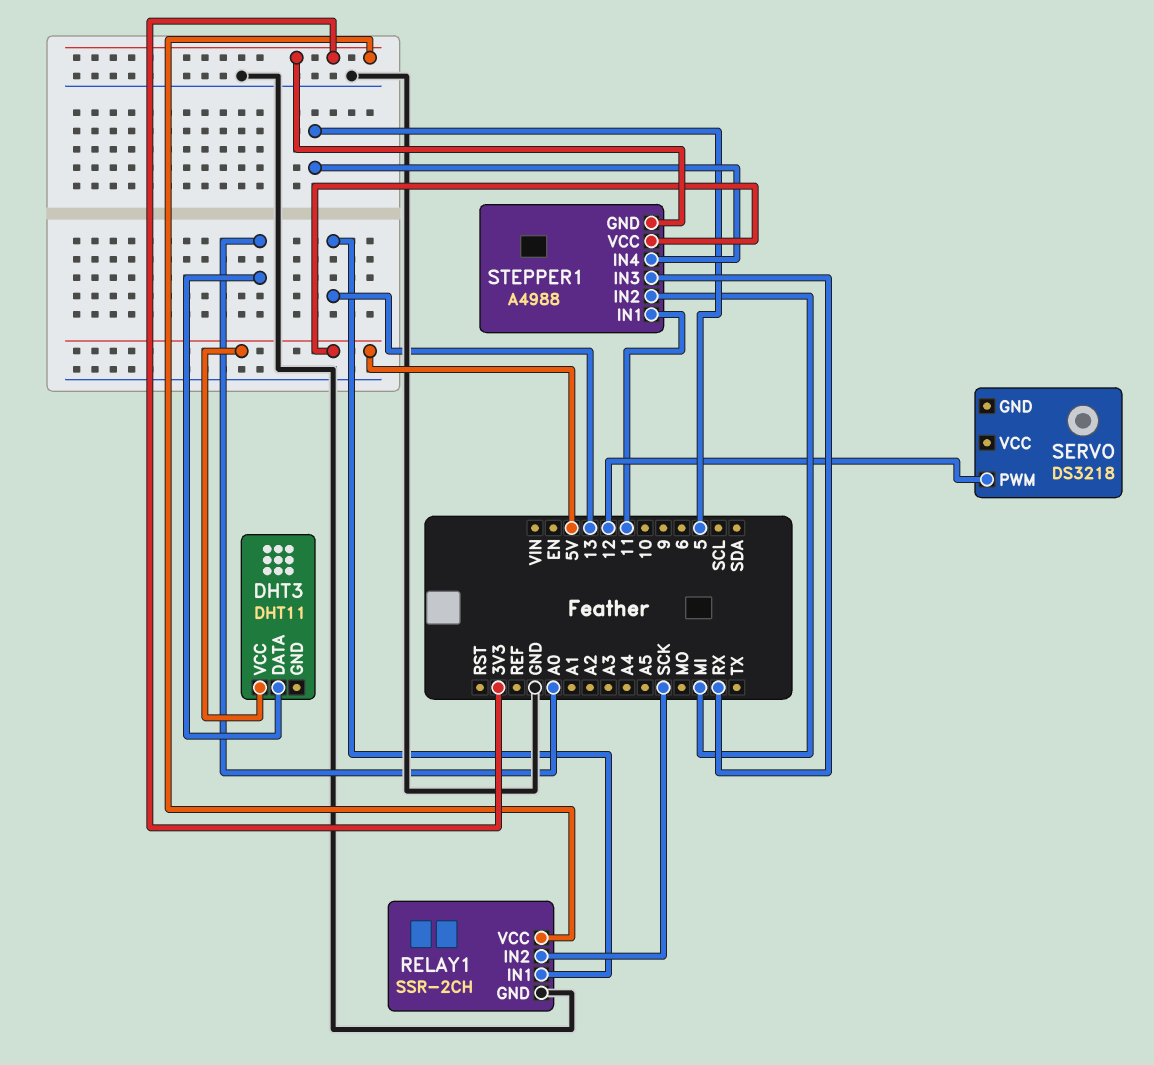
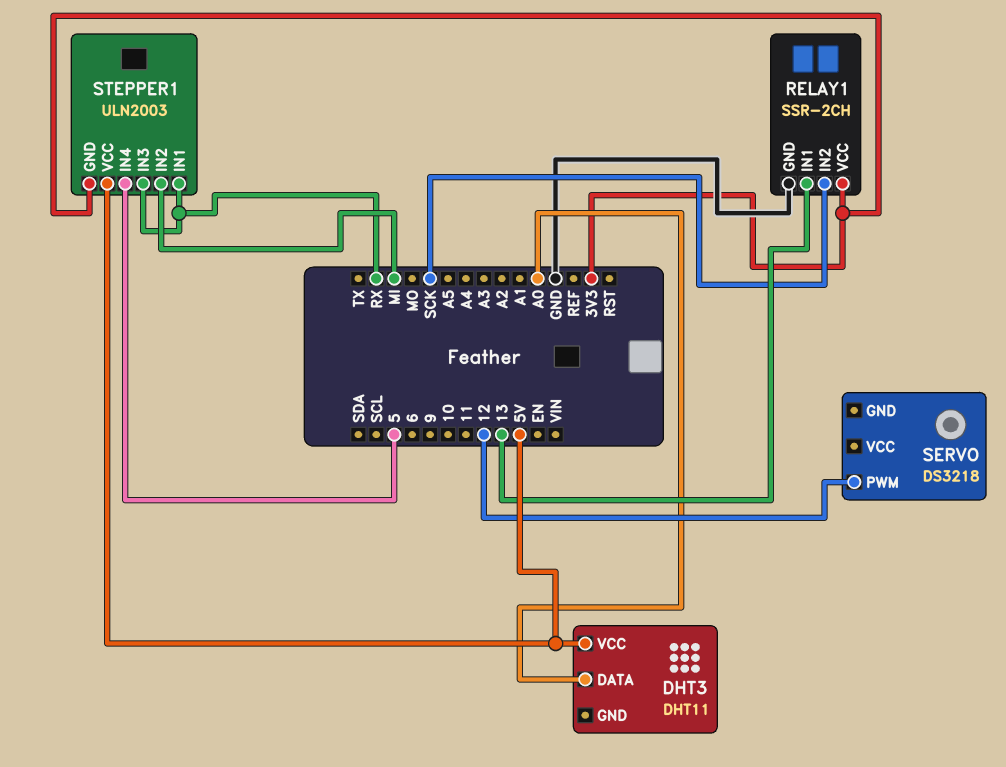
STEPPER1: A4988 -> ULN2003
STEPPER1 pin IN1: 11 -> RX

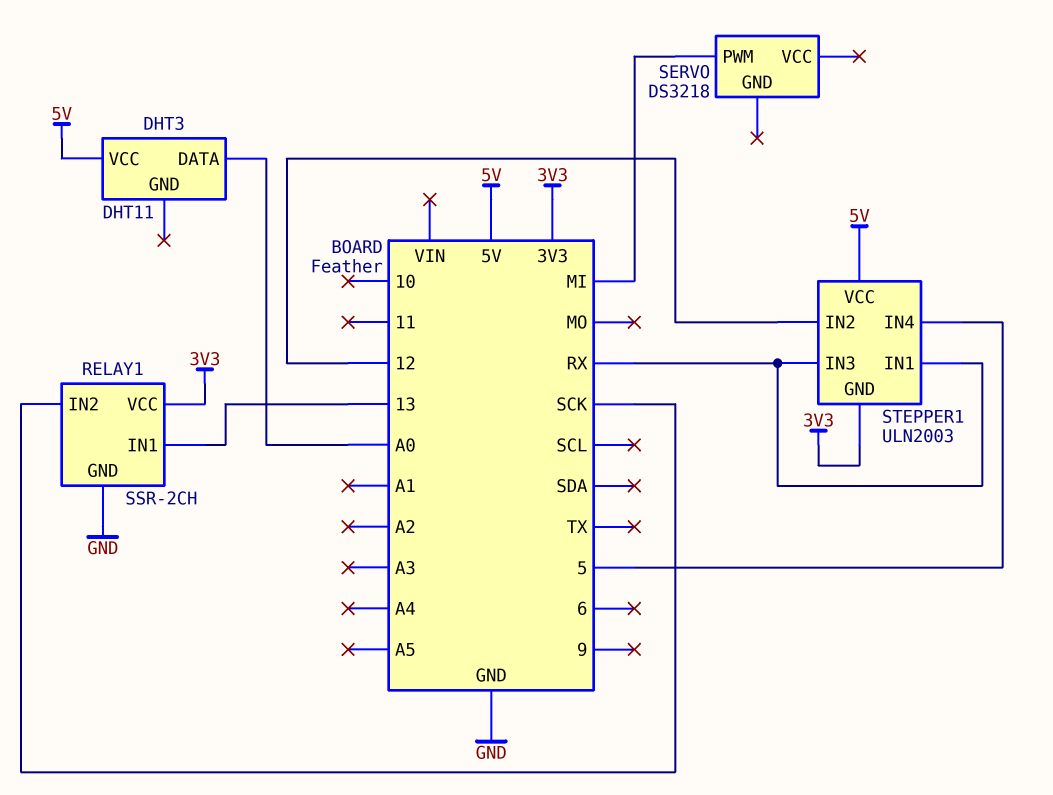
SERVO pin PWM: 12 -> MI
STEPPER1 pin IN2: MI -> 12

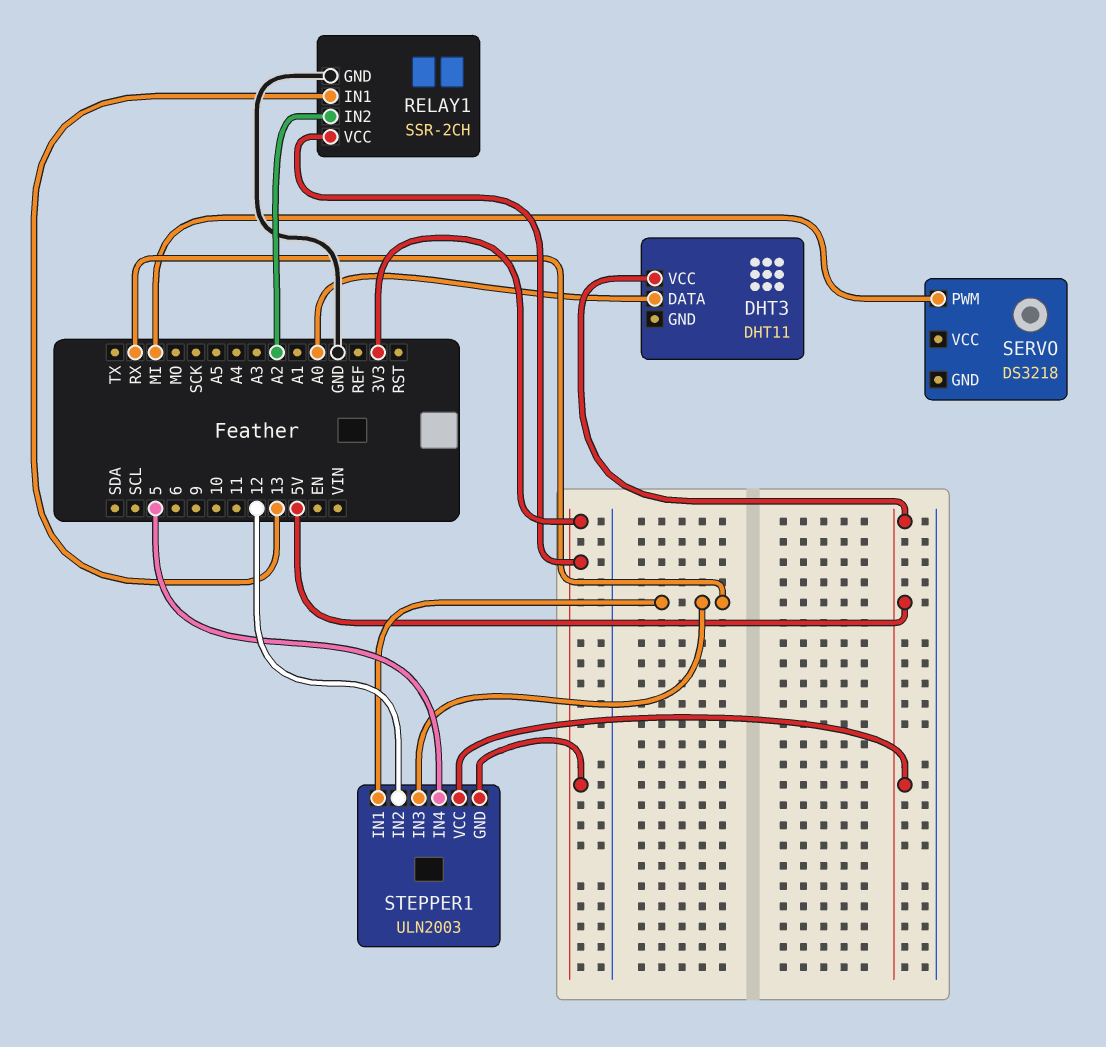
RELAY1 pin IN2: SCK -> A2

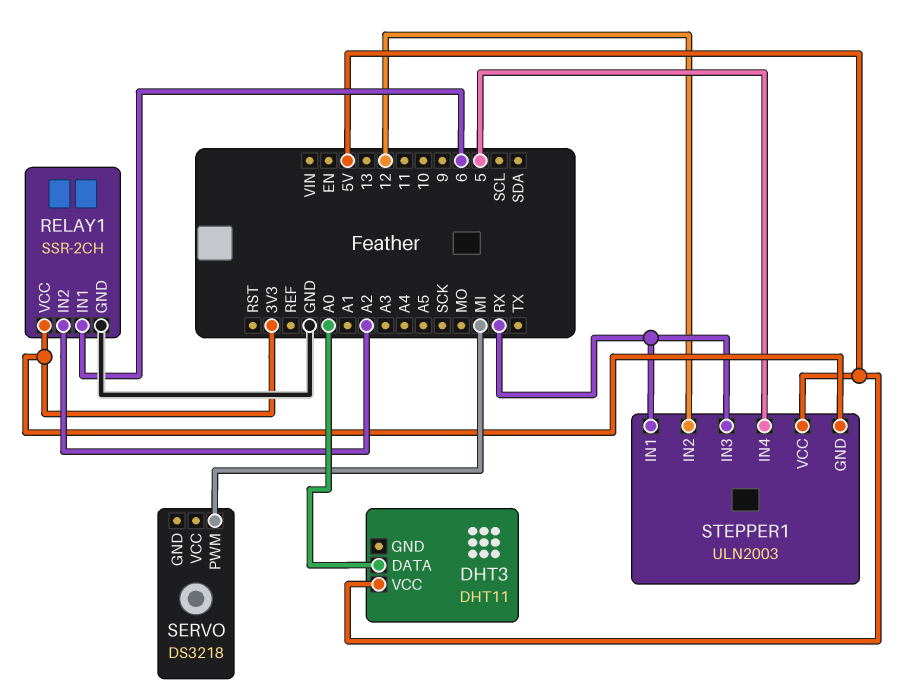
RELAY1 pin IN1: 13 -> 6

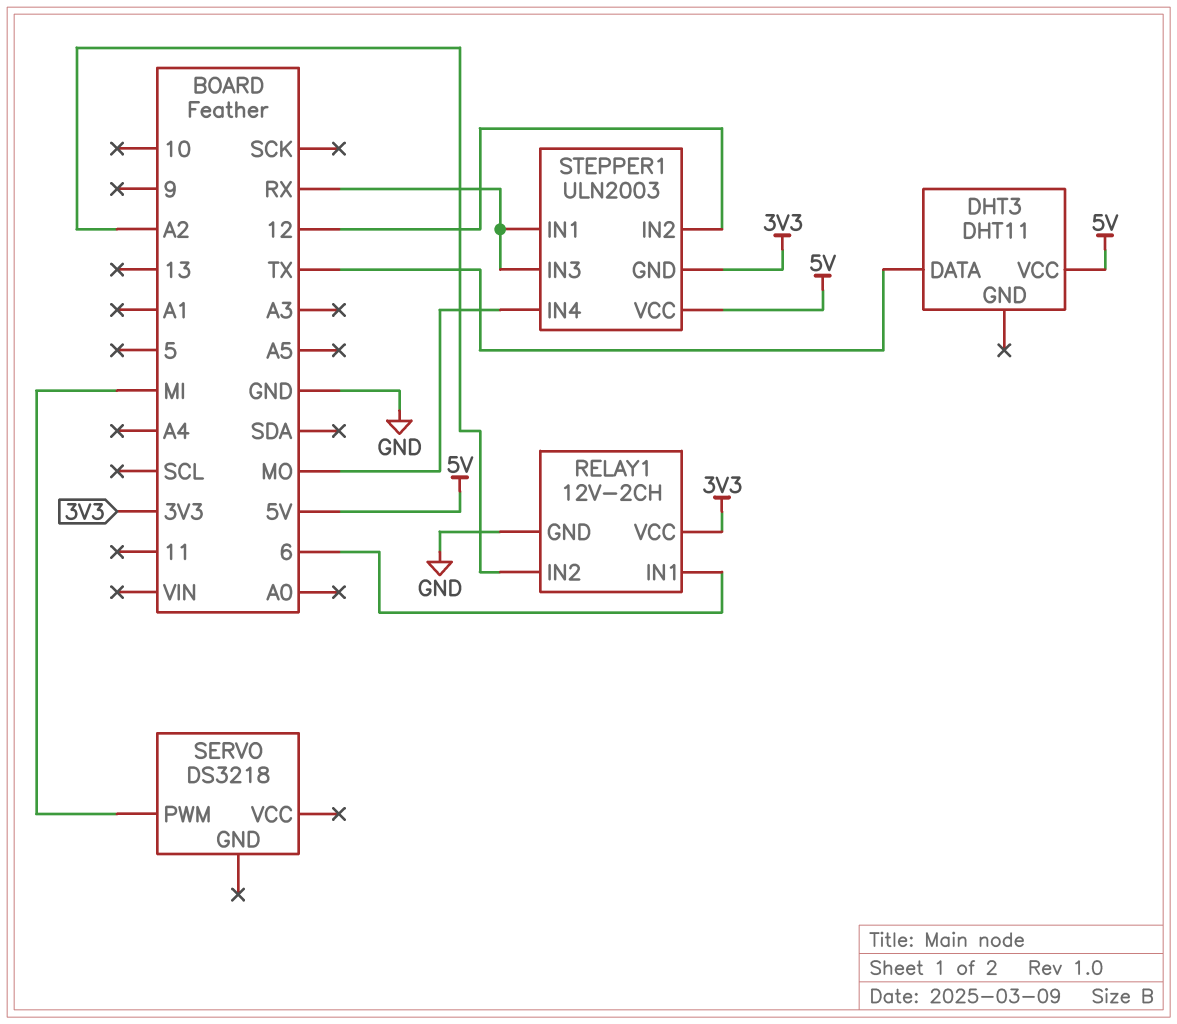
DHT3 pin DATA: A0 -> TX
RELAY1: SSR-2CH -> 12V-2CH
STEPPER1 pin IN4: 5 -> MO

